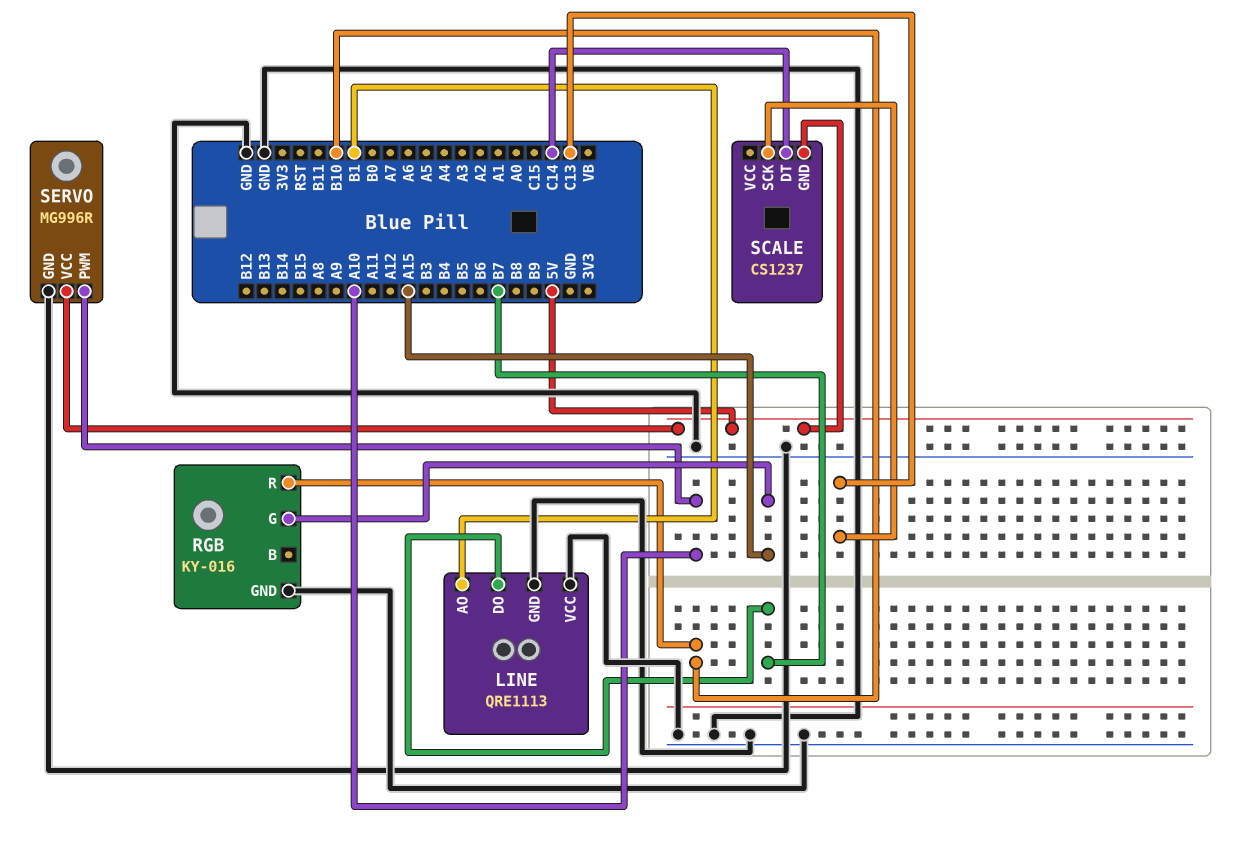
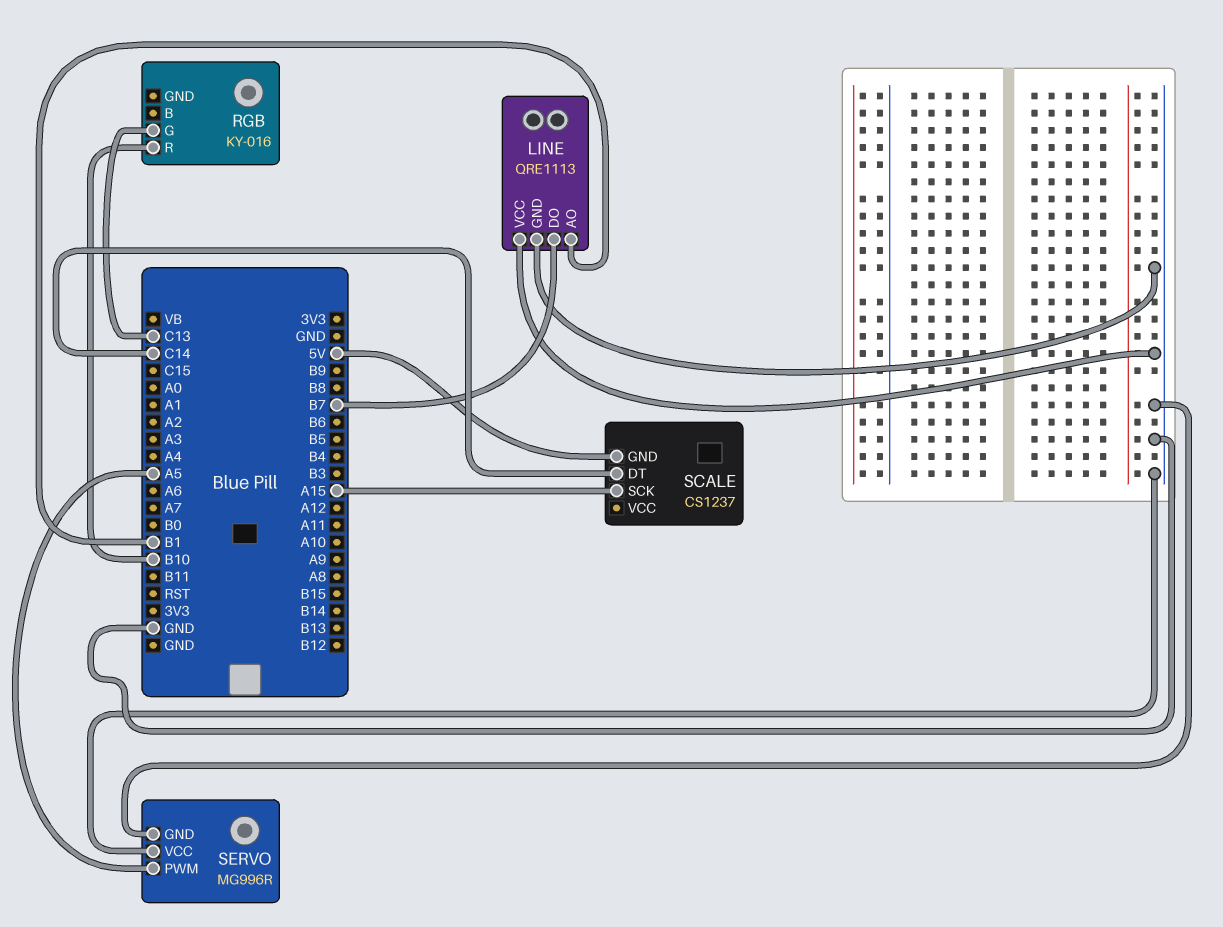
RGB pin G: A15 -> C13
RGB pin GND: GND -> none
SCALE pin SCK: C13 -> A15
SERVO pin PWM: A10 -> A5
SERVO pin VCC: 5V -> GND

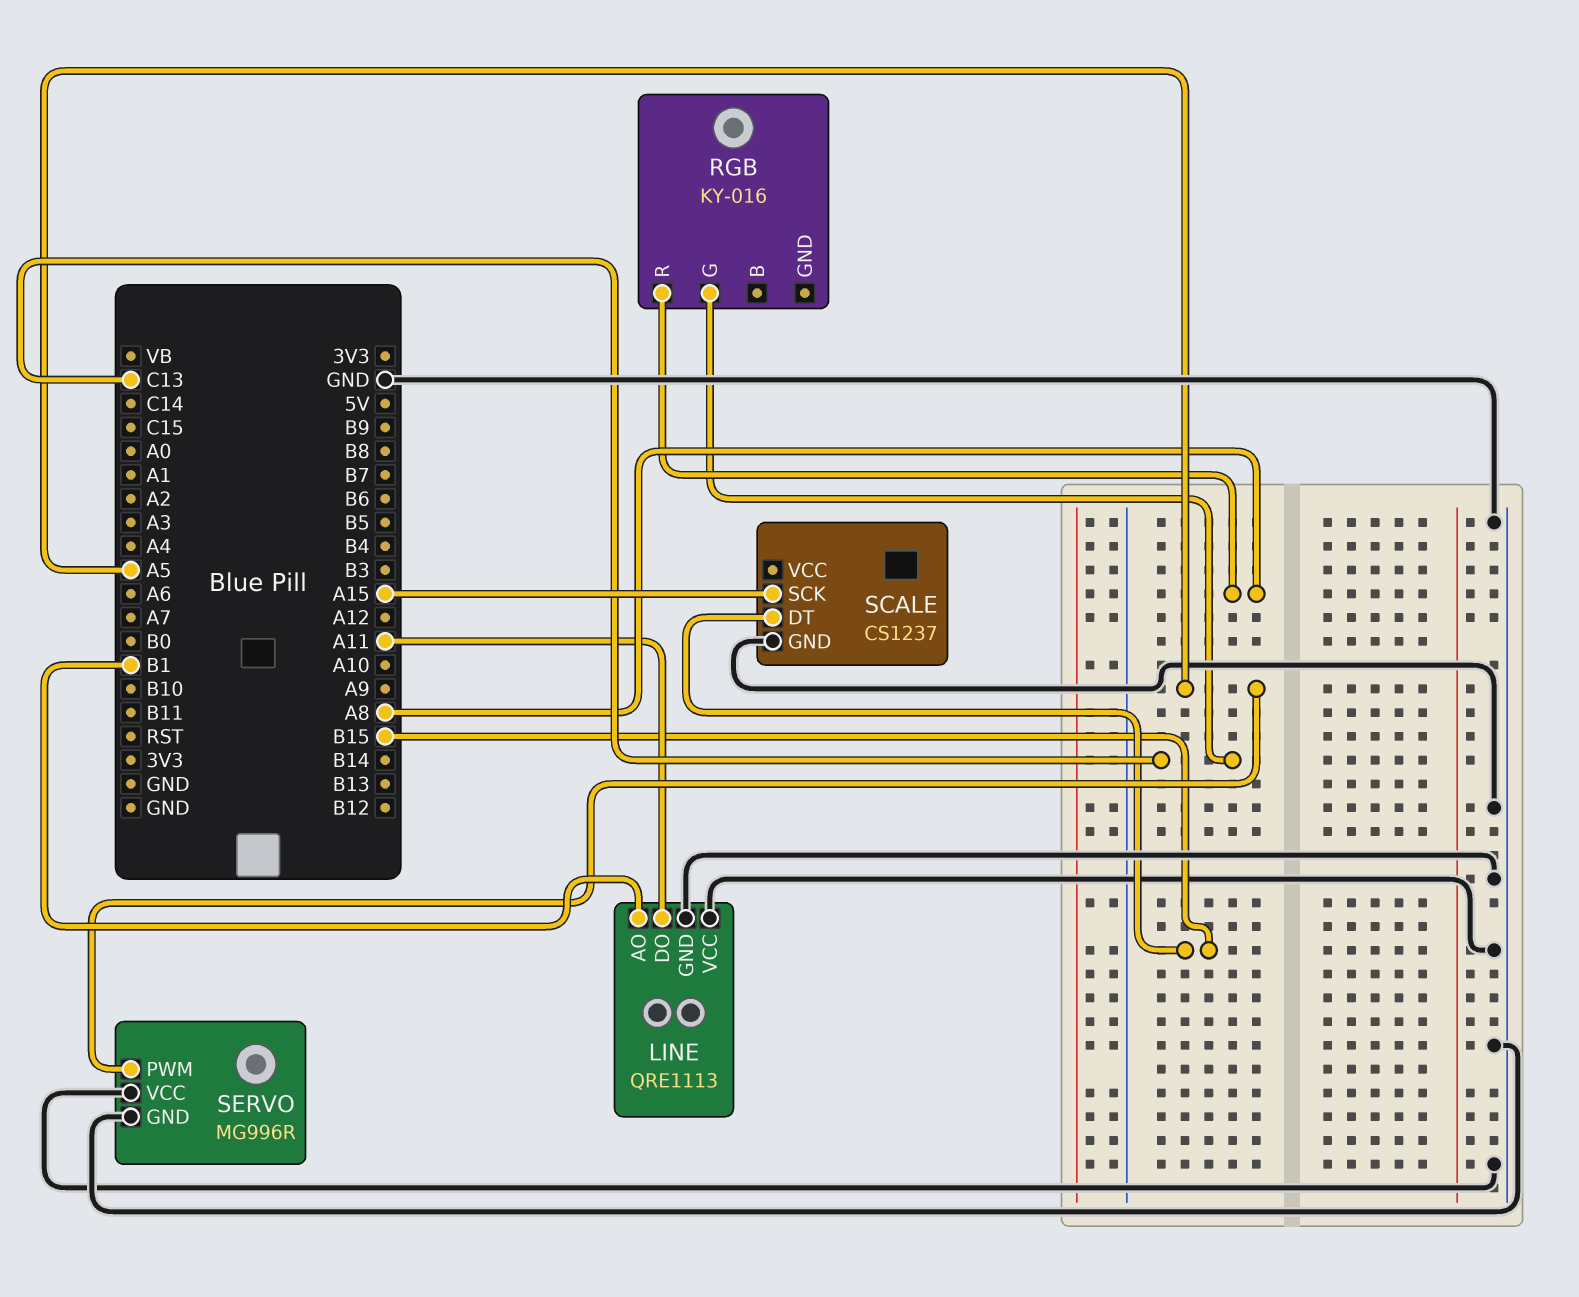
LINE pin DO: B7 -> A11
RGB pin R: B10 -> A8
SCALE pin DT: C14 -> B15
SCALE pin GND: 5V -> GND

